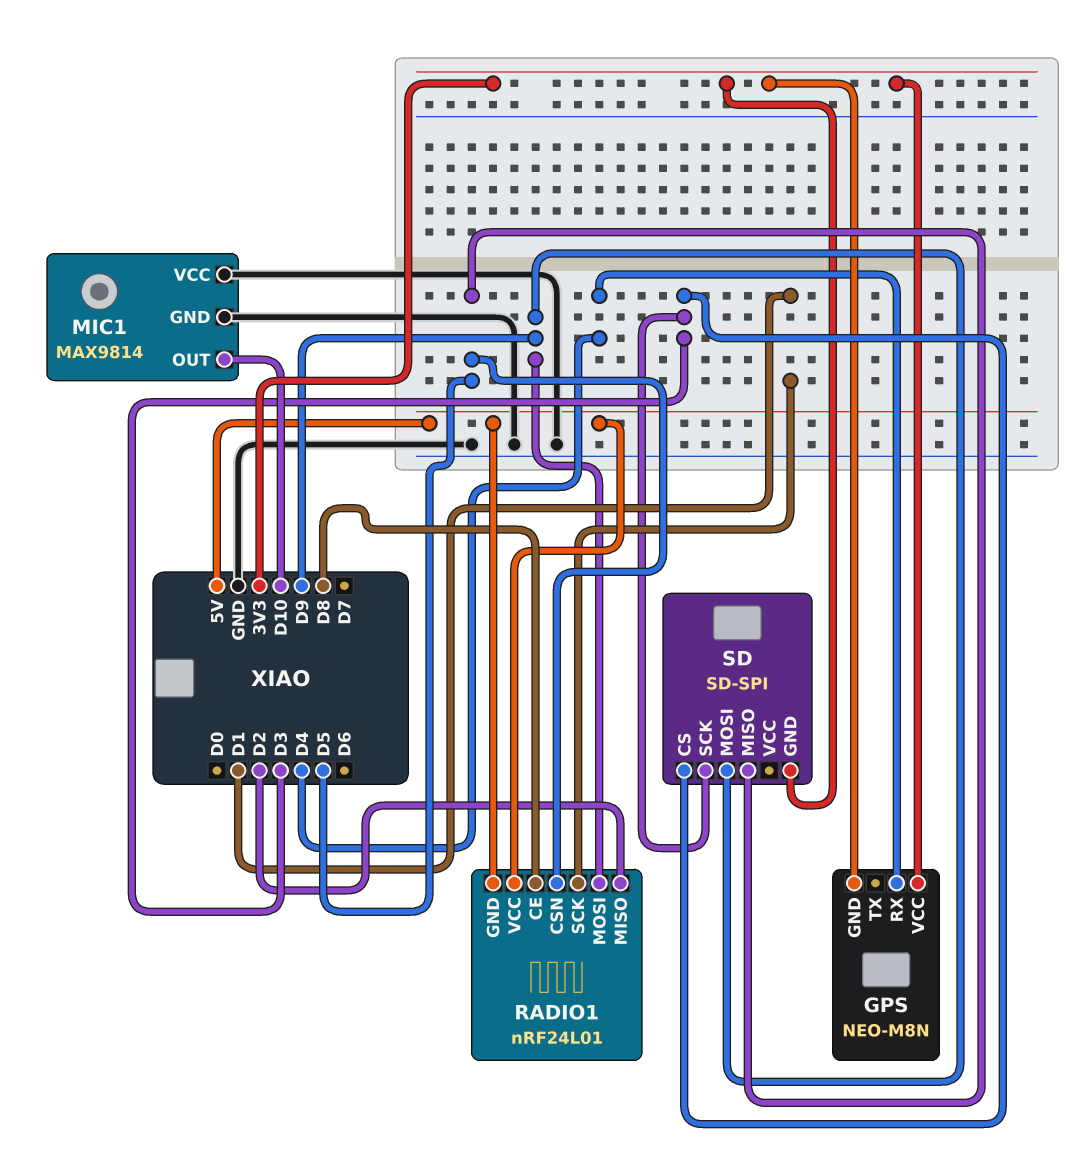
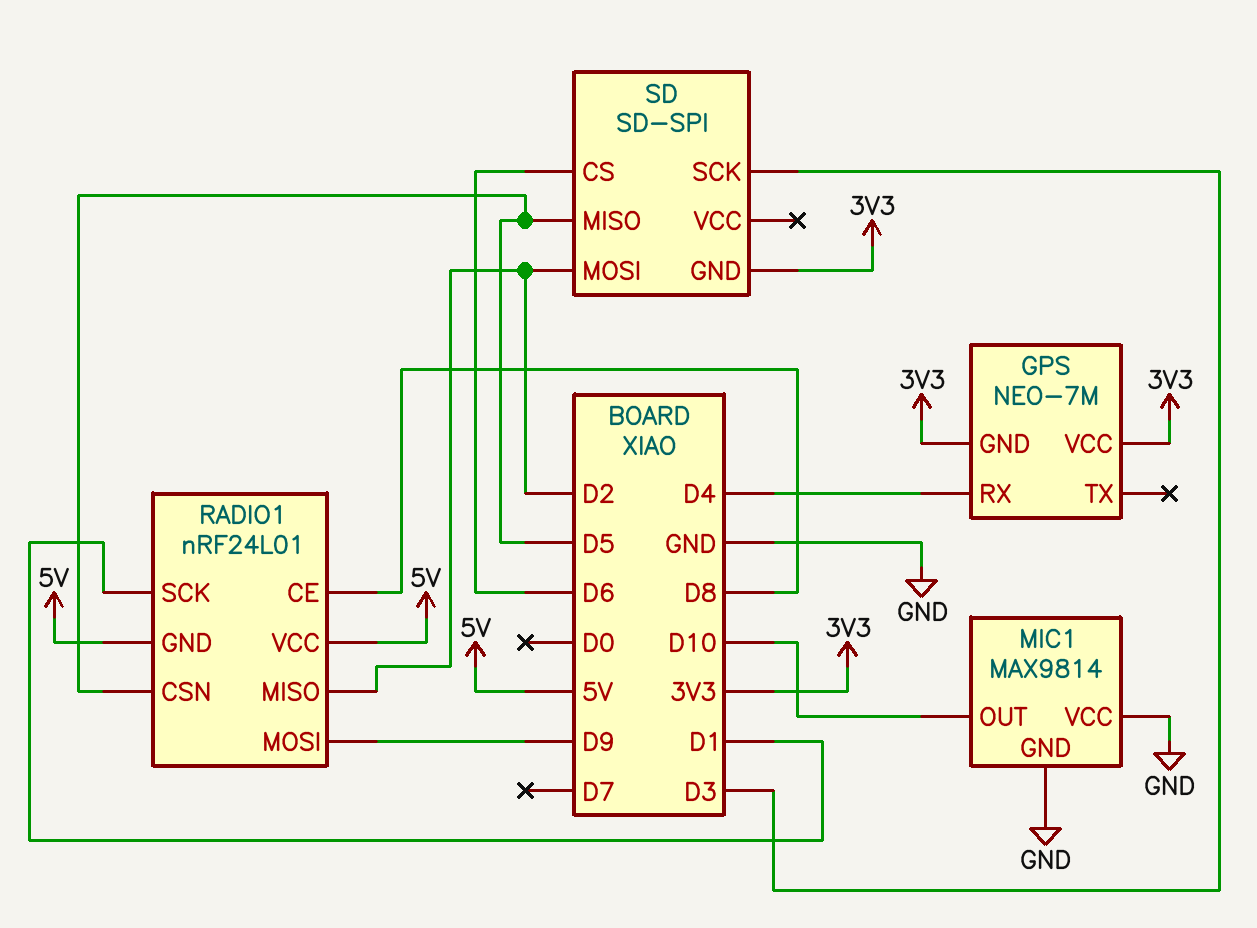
GPS: NEO-M8N -> NEO-7M
SD pin CS: D3 -> D6
SD pin MOSI: D9 -> D2

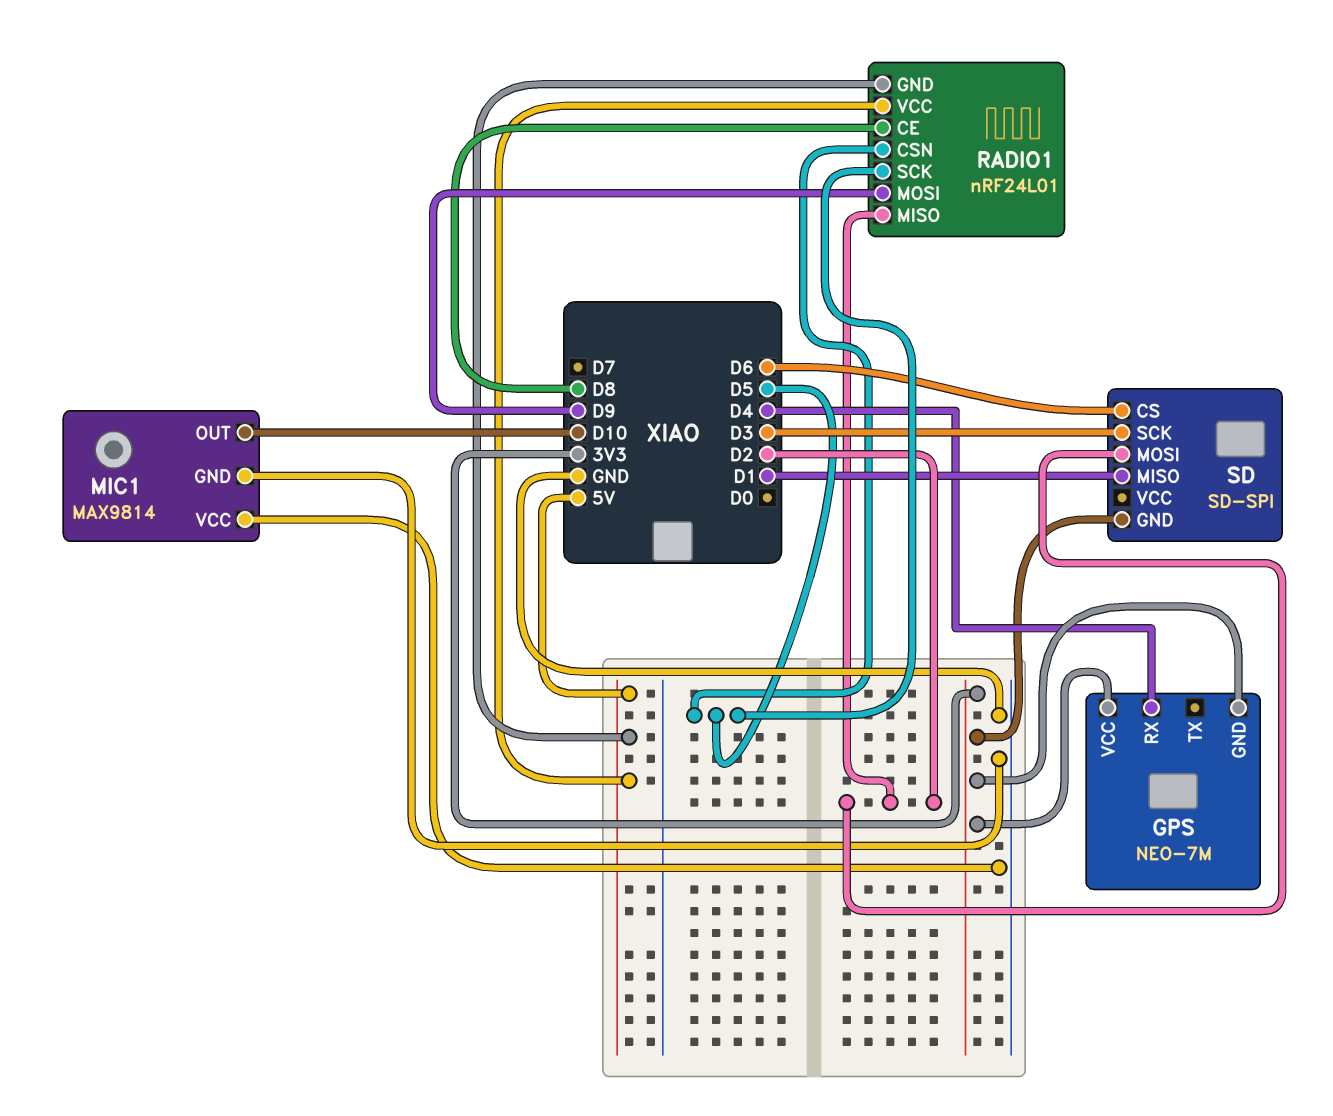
RADIO1 pin SCK: D1 -> D5
SD pin MISO: D5 -> D1

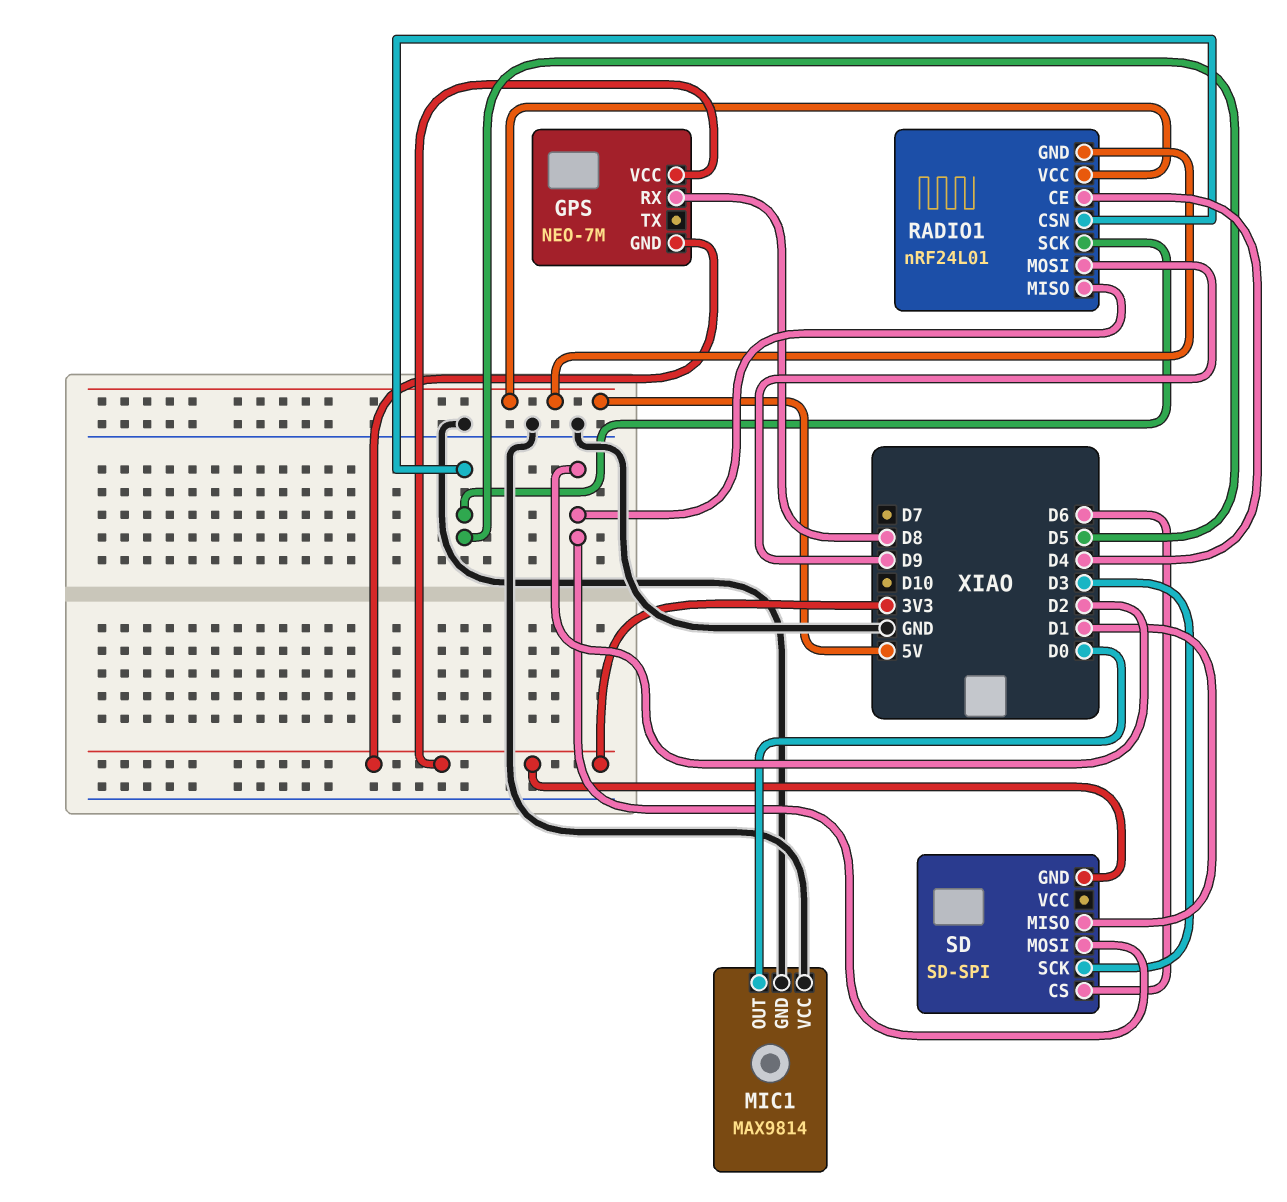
GPS pin RX: D4 -> D8
MIC1 pin OUT: D10 -> D0
RADIO1 pin CE: D8 -> D4

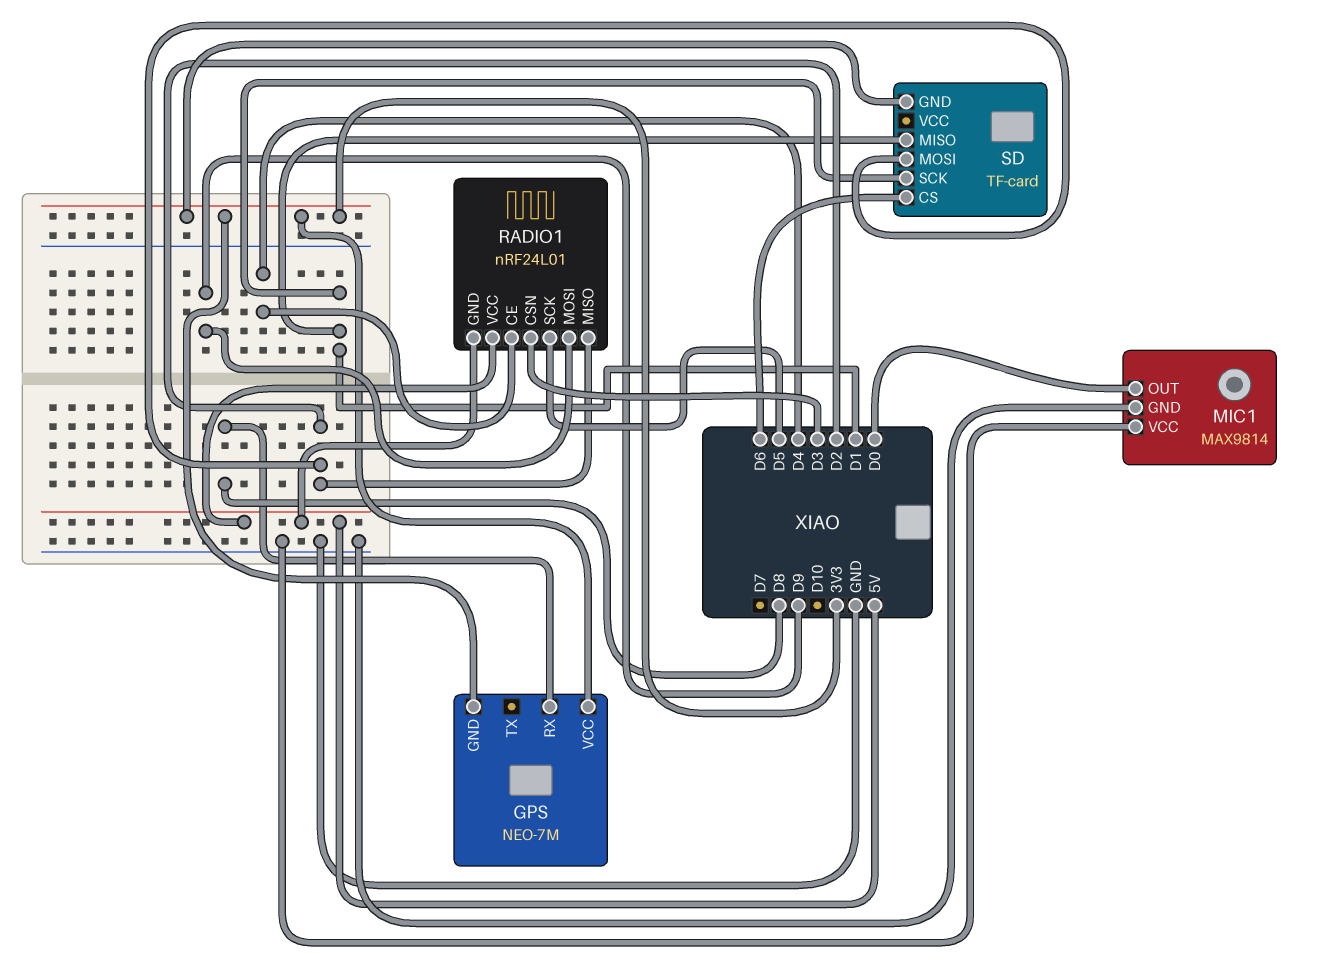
RADIO1 pin CSN: D5 -> D3
SD: SD-SPI -> TF-card
SD pin SCK: D3 -> D1

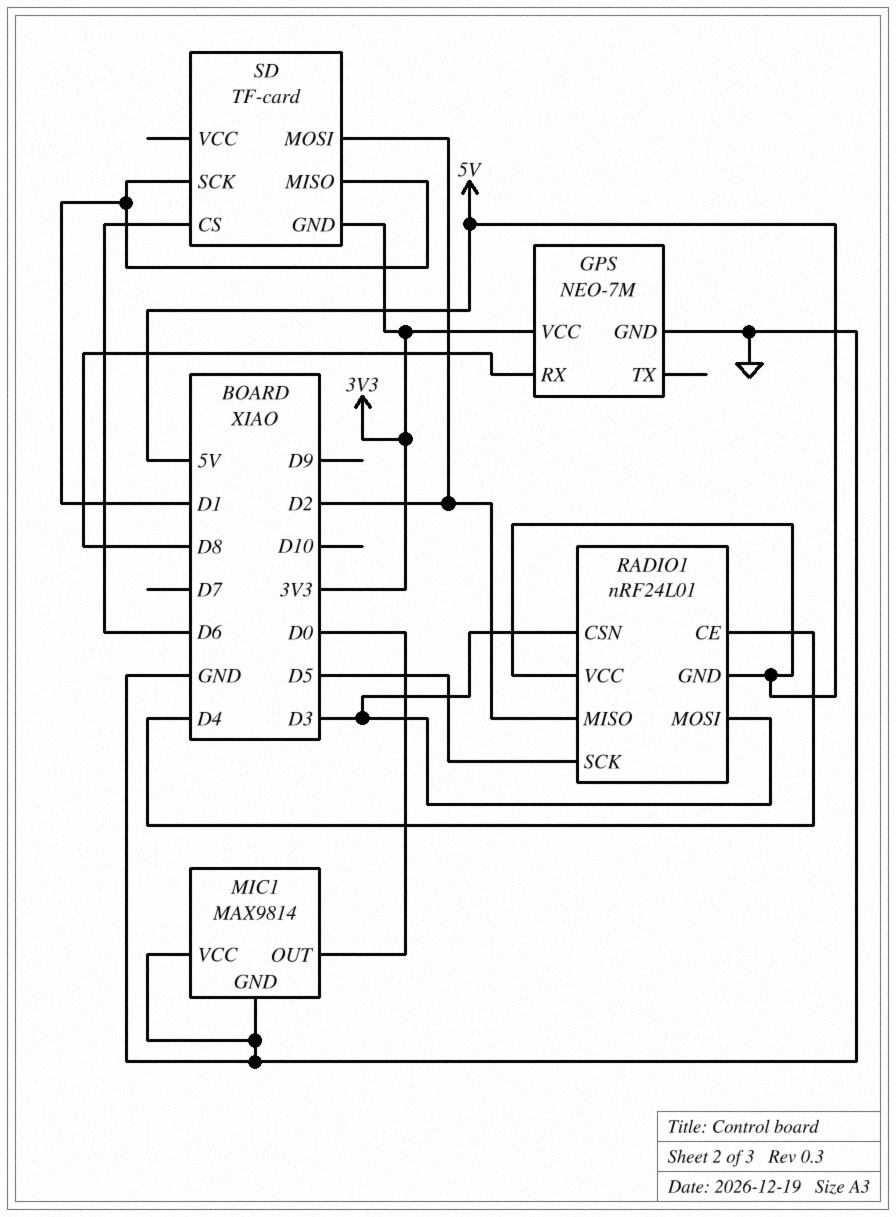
GPS pin GND: 3V3 -> GND
RADIO1 pin MOSI: D9 -> D3

